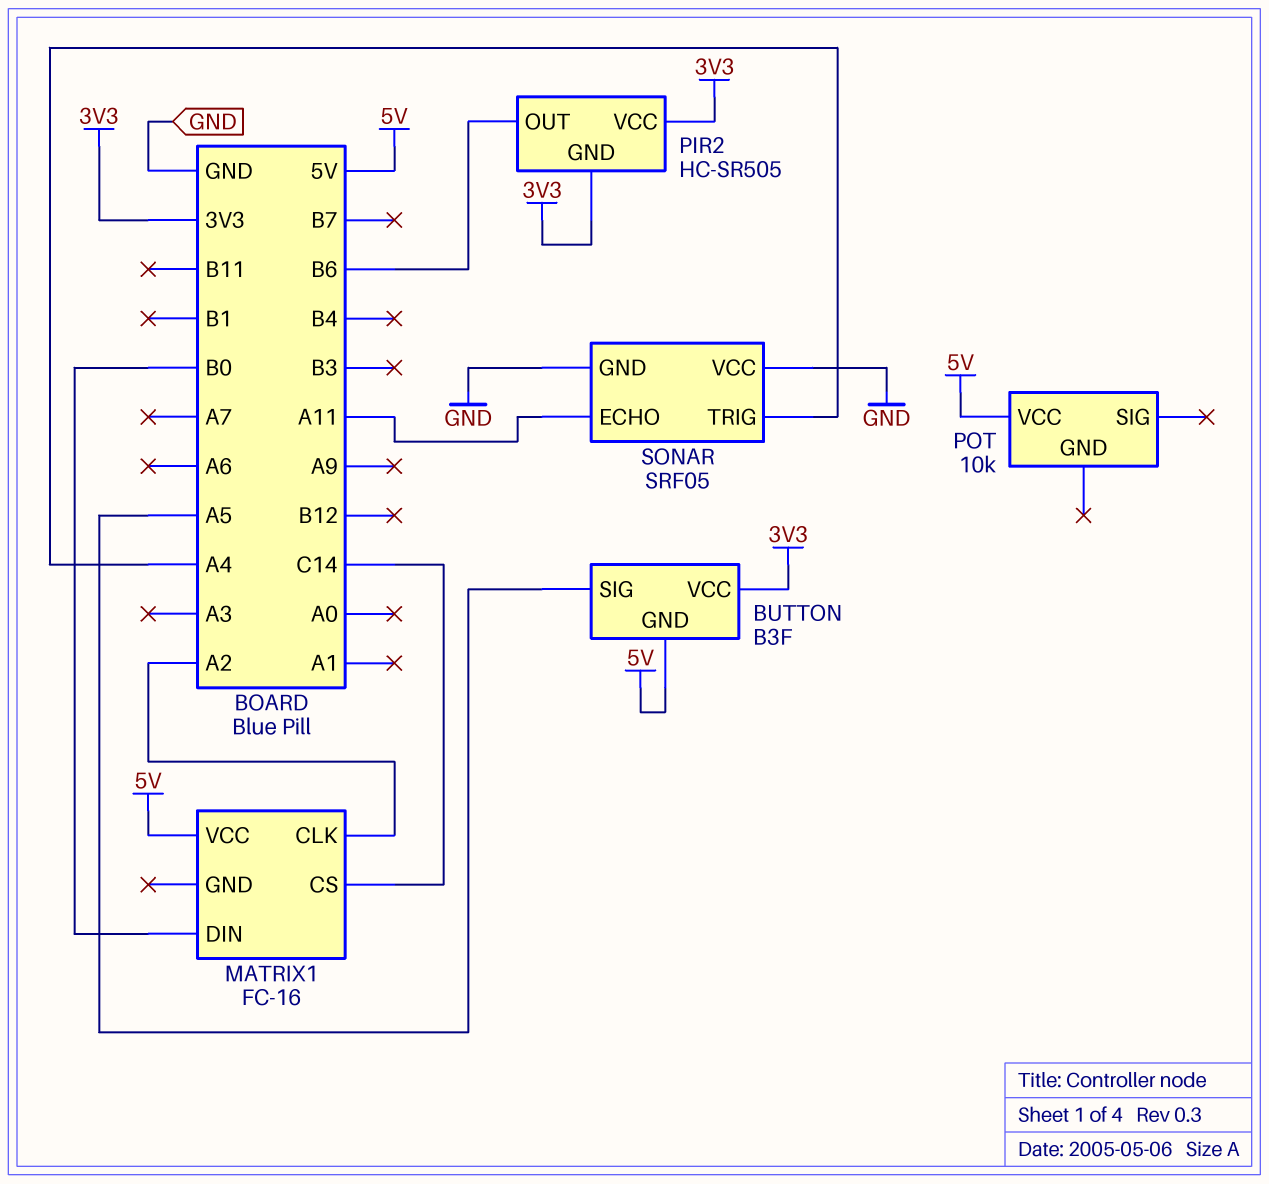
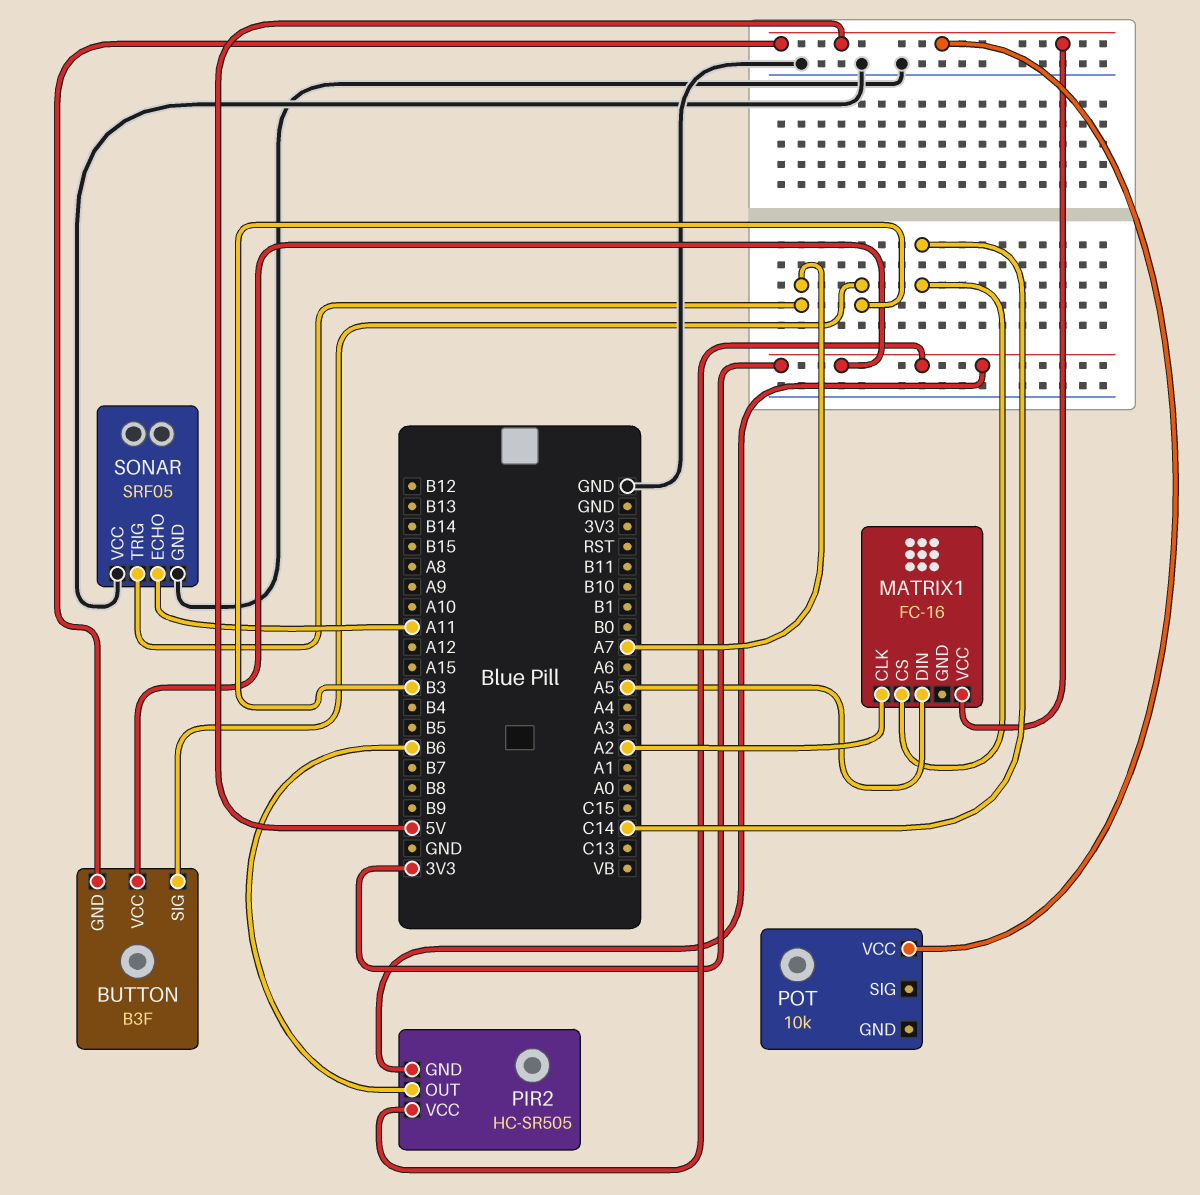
BUTTON pin SIG: A5 -> B3
MATRIX1 pin DIN: B0 -> A5
SONAR pin TRIG: A4 -> A7

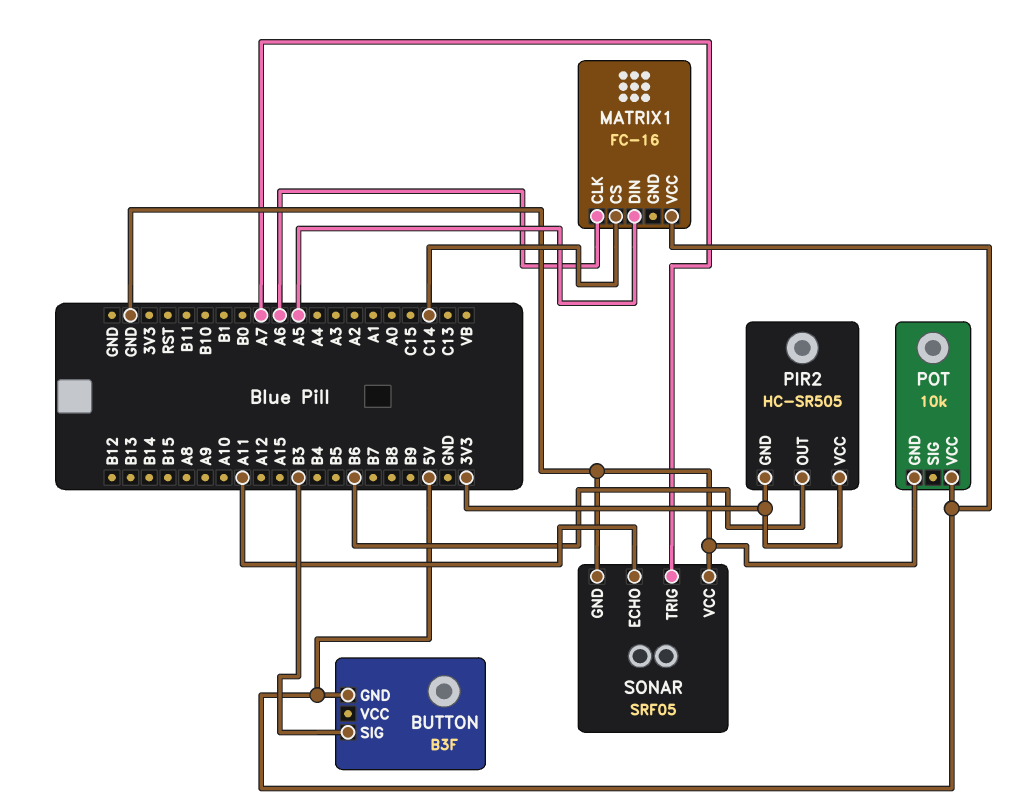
BUTTON pin VCC: 3V3 -> none
MATRIX1 pin CLK: A2 -> A6
POT pin GND: none -> GND

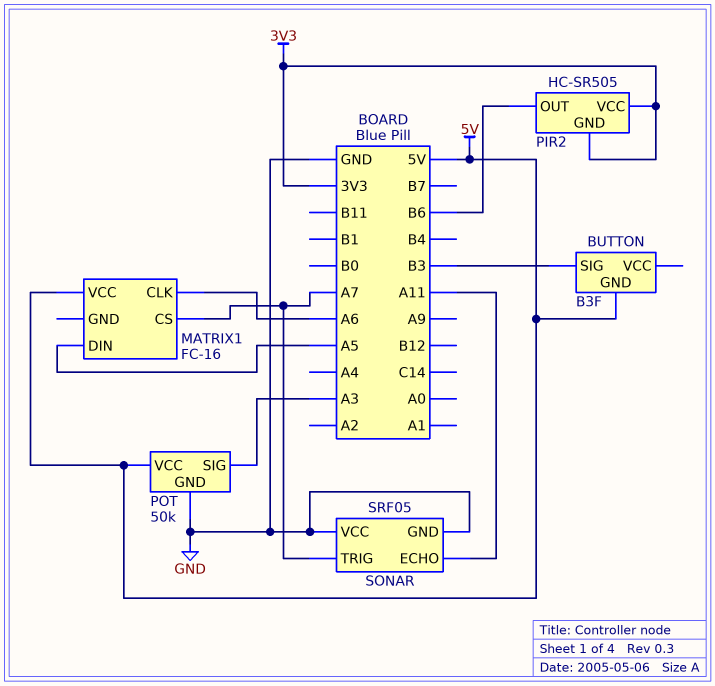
MATRIX1 pin CS: C14 -> A7
POT: 10k -> 50k
POT pin SIG: none -> A3

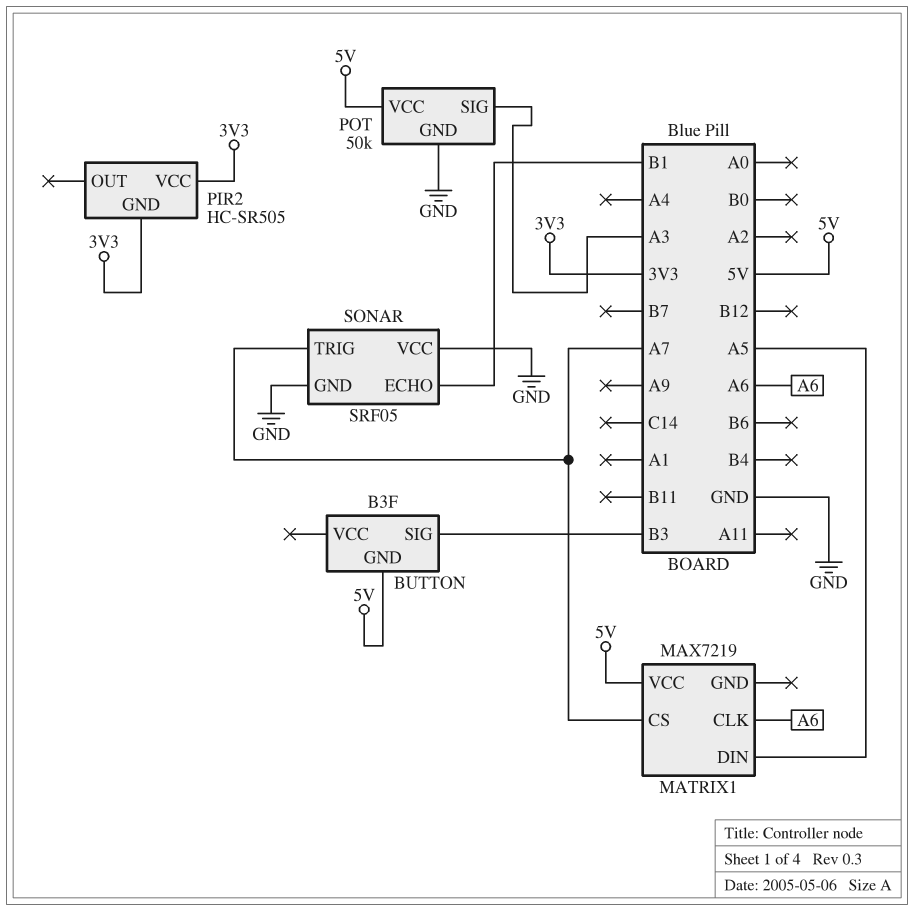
MATRIX1: FC-16 -> MAX7219
PIR2 pin OUT: B6 -> none
SONAR pin ECHO: A11 -> B1

